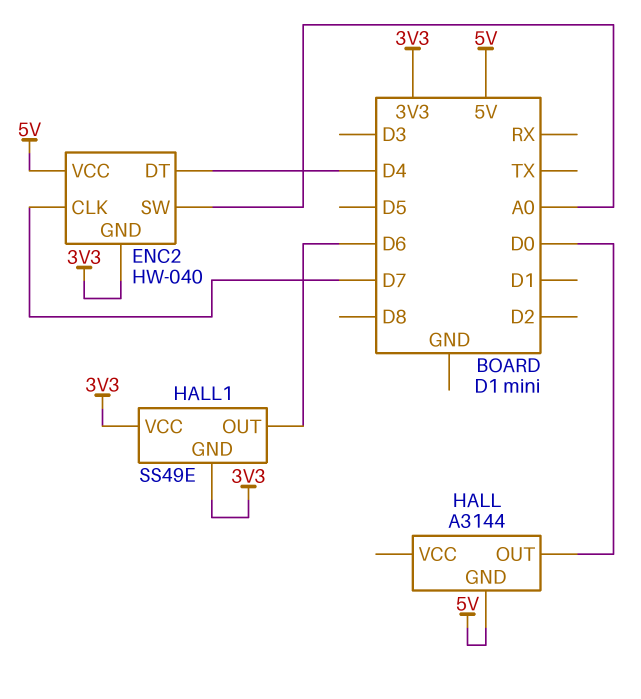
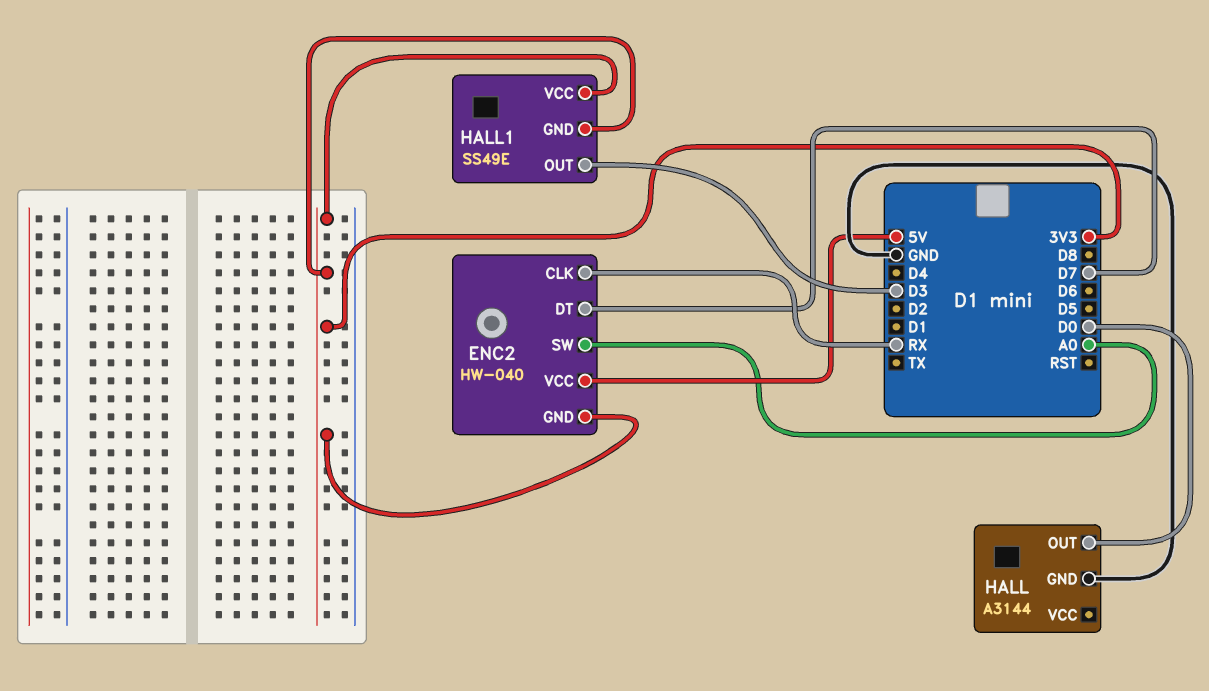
ENC2 pin CLK: D7 -> RX
ENC2 pin DT: D4 -> D7
HALL pin GND: 5V -> GND
HALL1 pin OUT: D6 -> D3

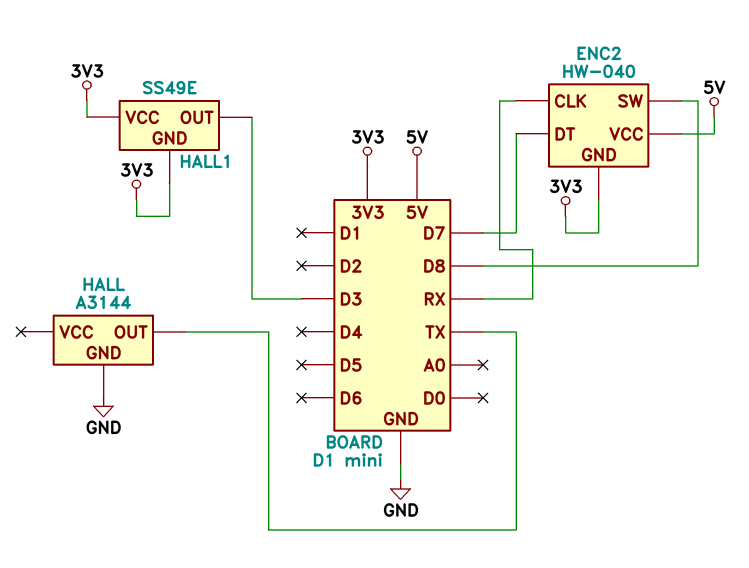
ENC2 pin SW: A0 -> D8
HALL pin OUT: D0 -> TX

